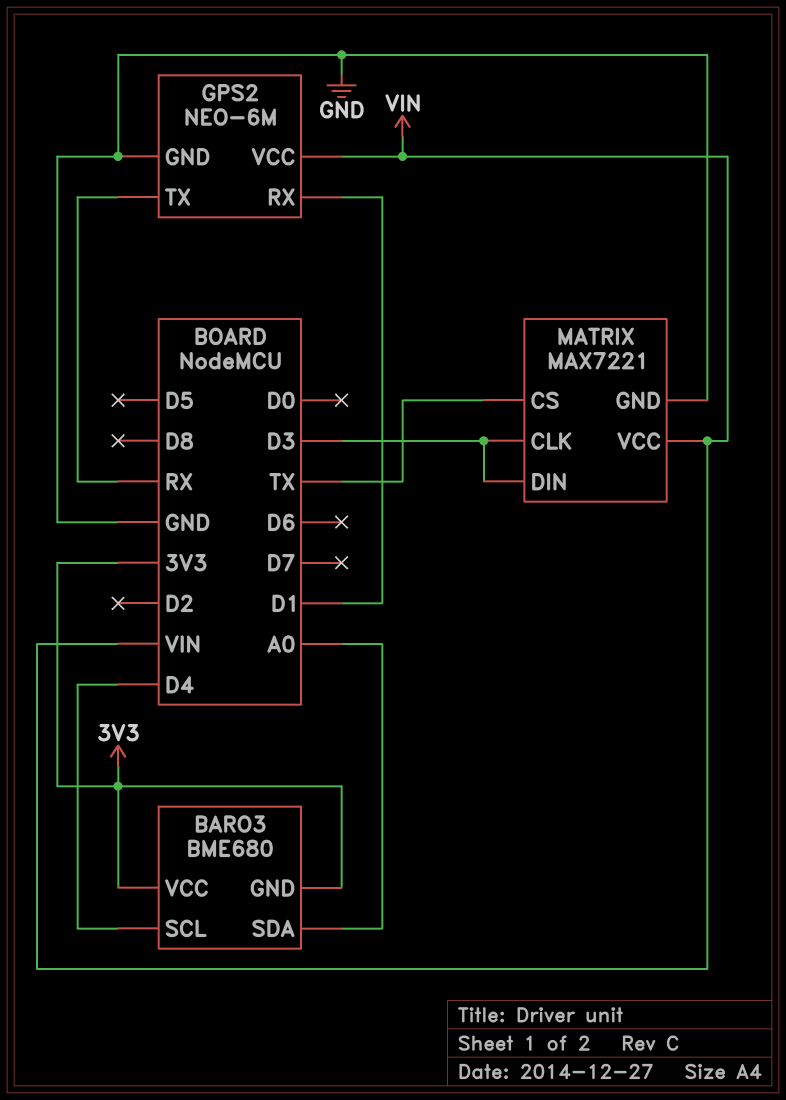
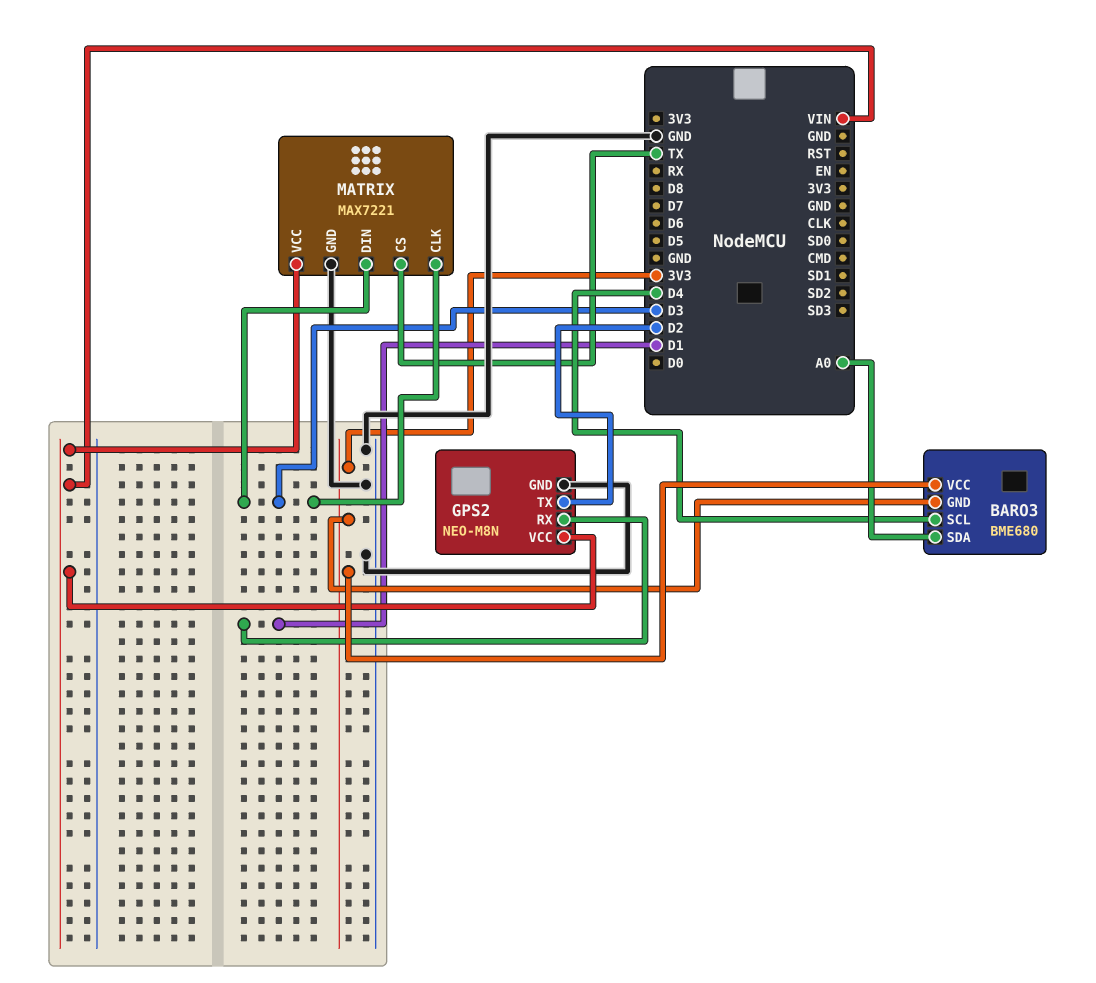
GPS2: NEO-6M -> NEO-M8N
GPS2 pin TX: RX -> D2

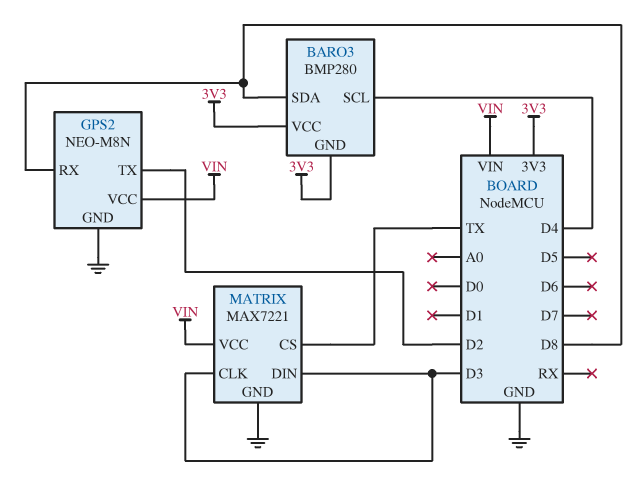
BARO3: BME680 -> BMP280
BARO3 pin SDA: A0 -> D8
GPS2 pin RX: D1 -> D8

